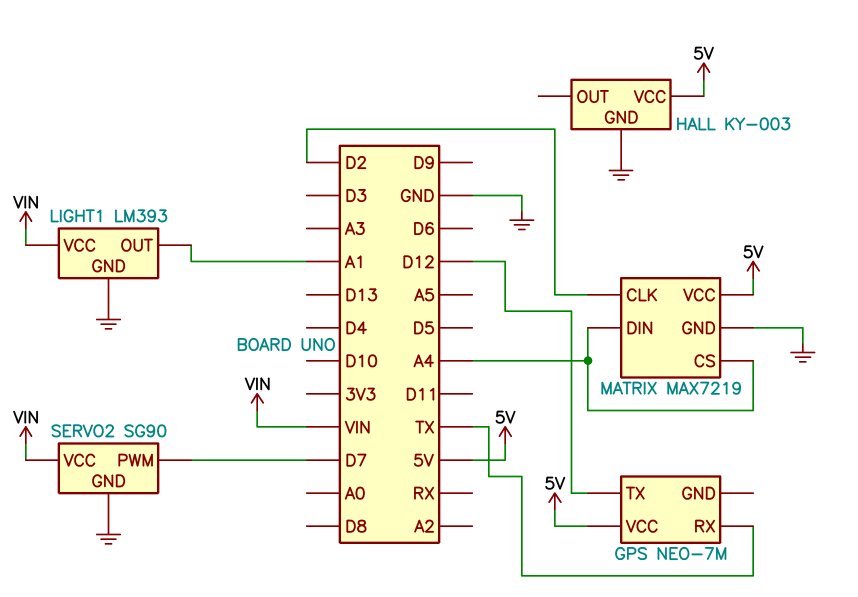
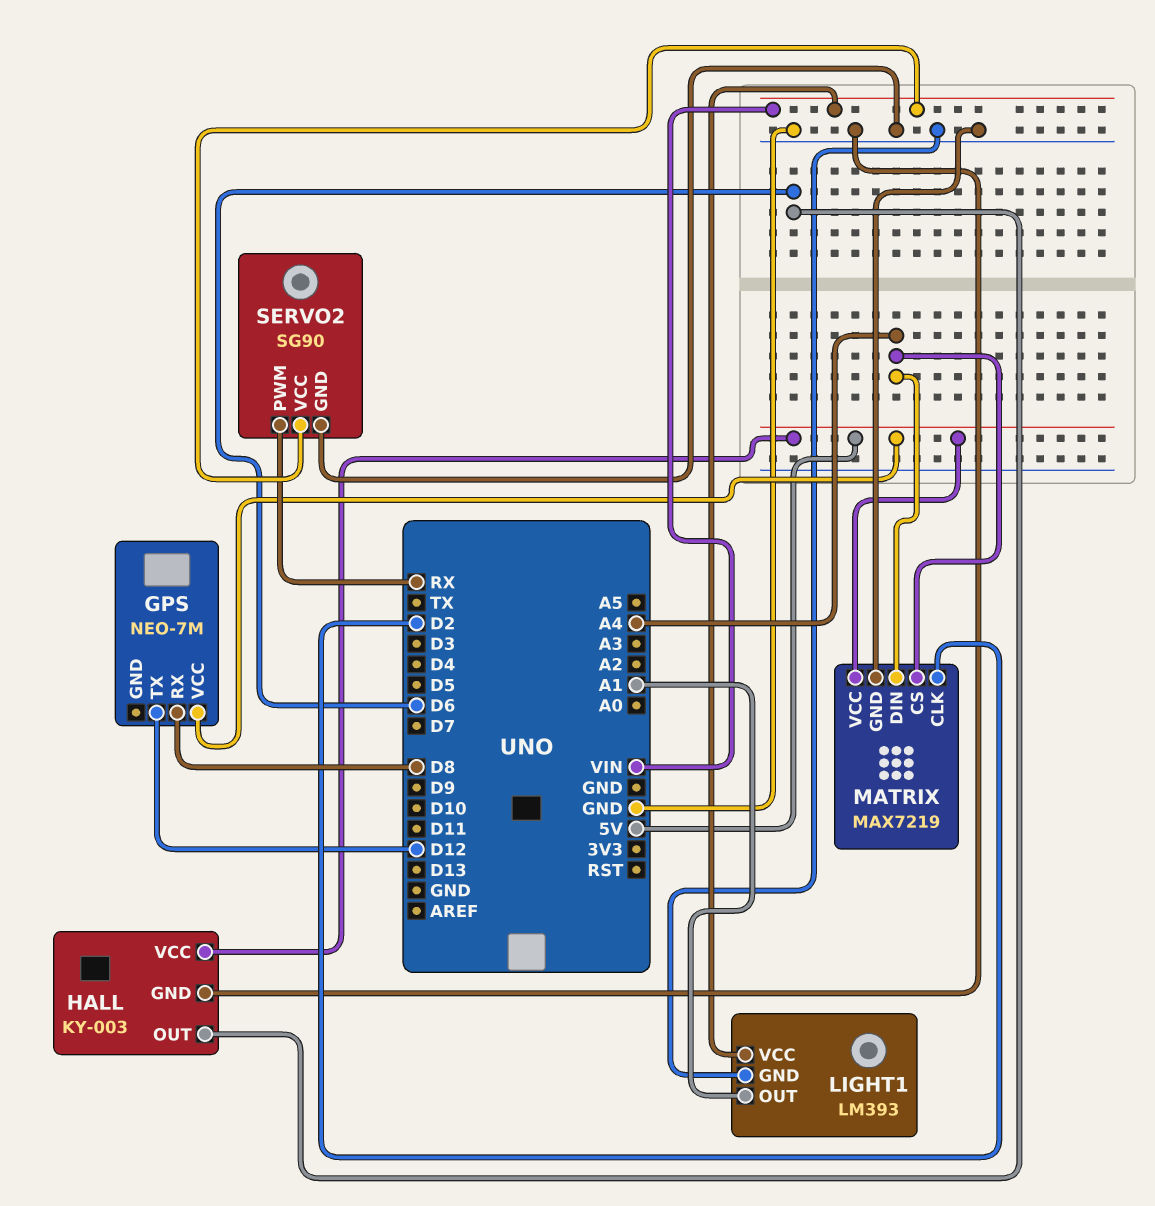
GPS pin RX: TX -> D8
HALL pin OUT: none -> D6
SERVO2 pin PWM: D7 -> RX

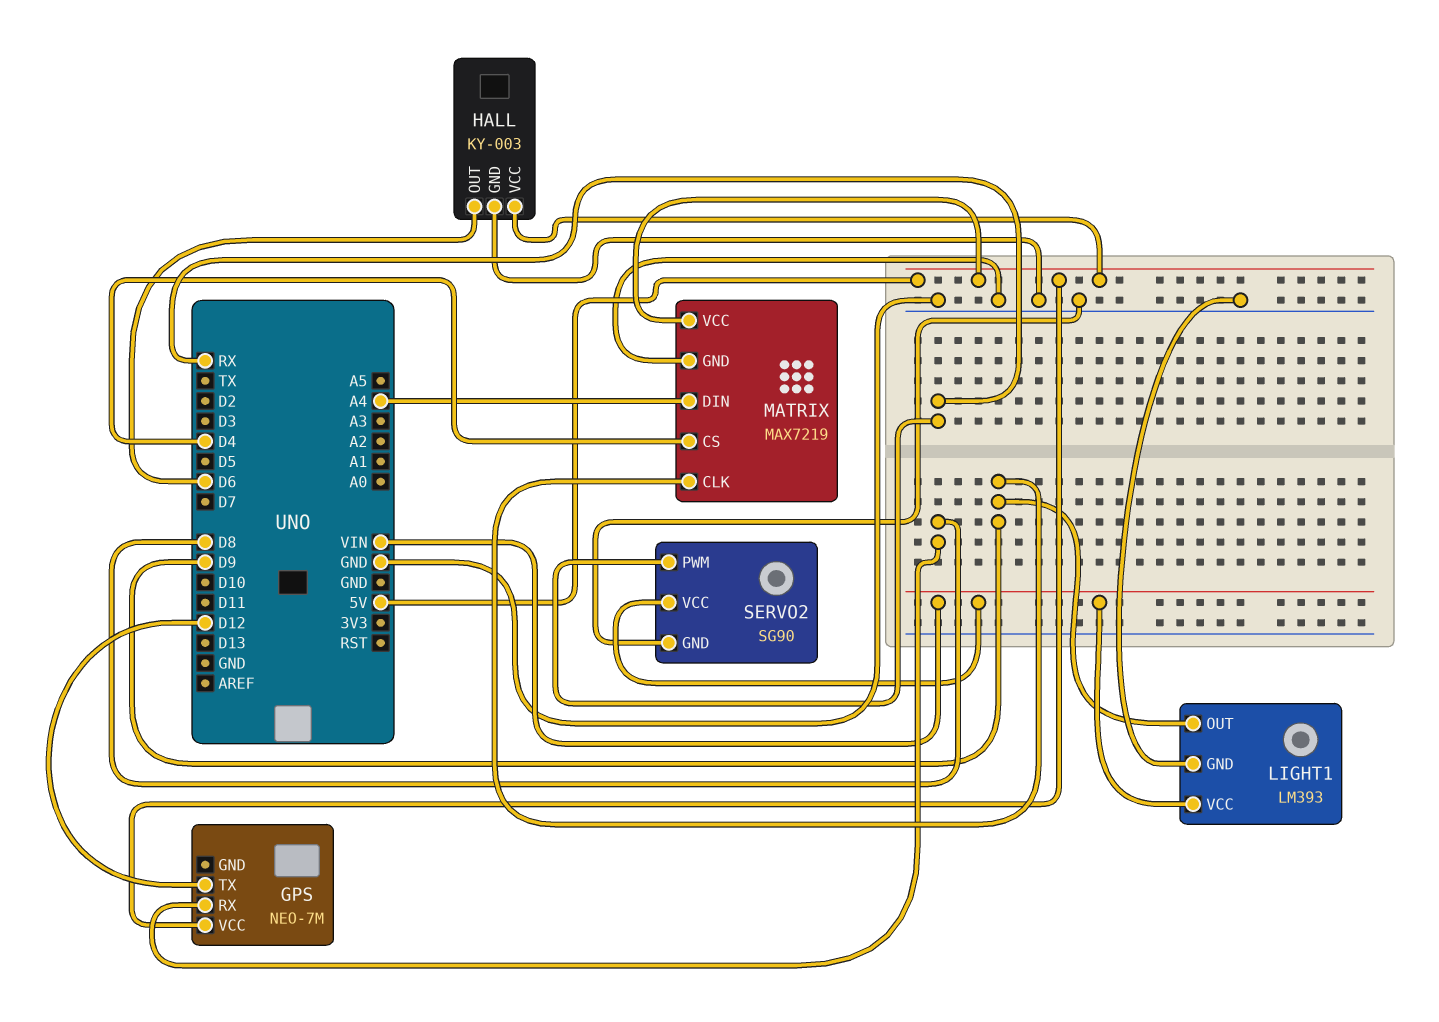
LIGHT1 pin OUT: A1 -> D9
MATRIX pin CLK: D2 -> D9
MATRIX pin CS: A4 -> D4

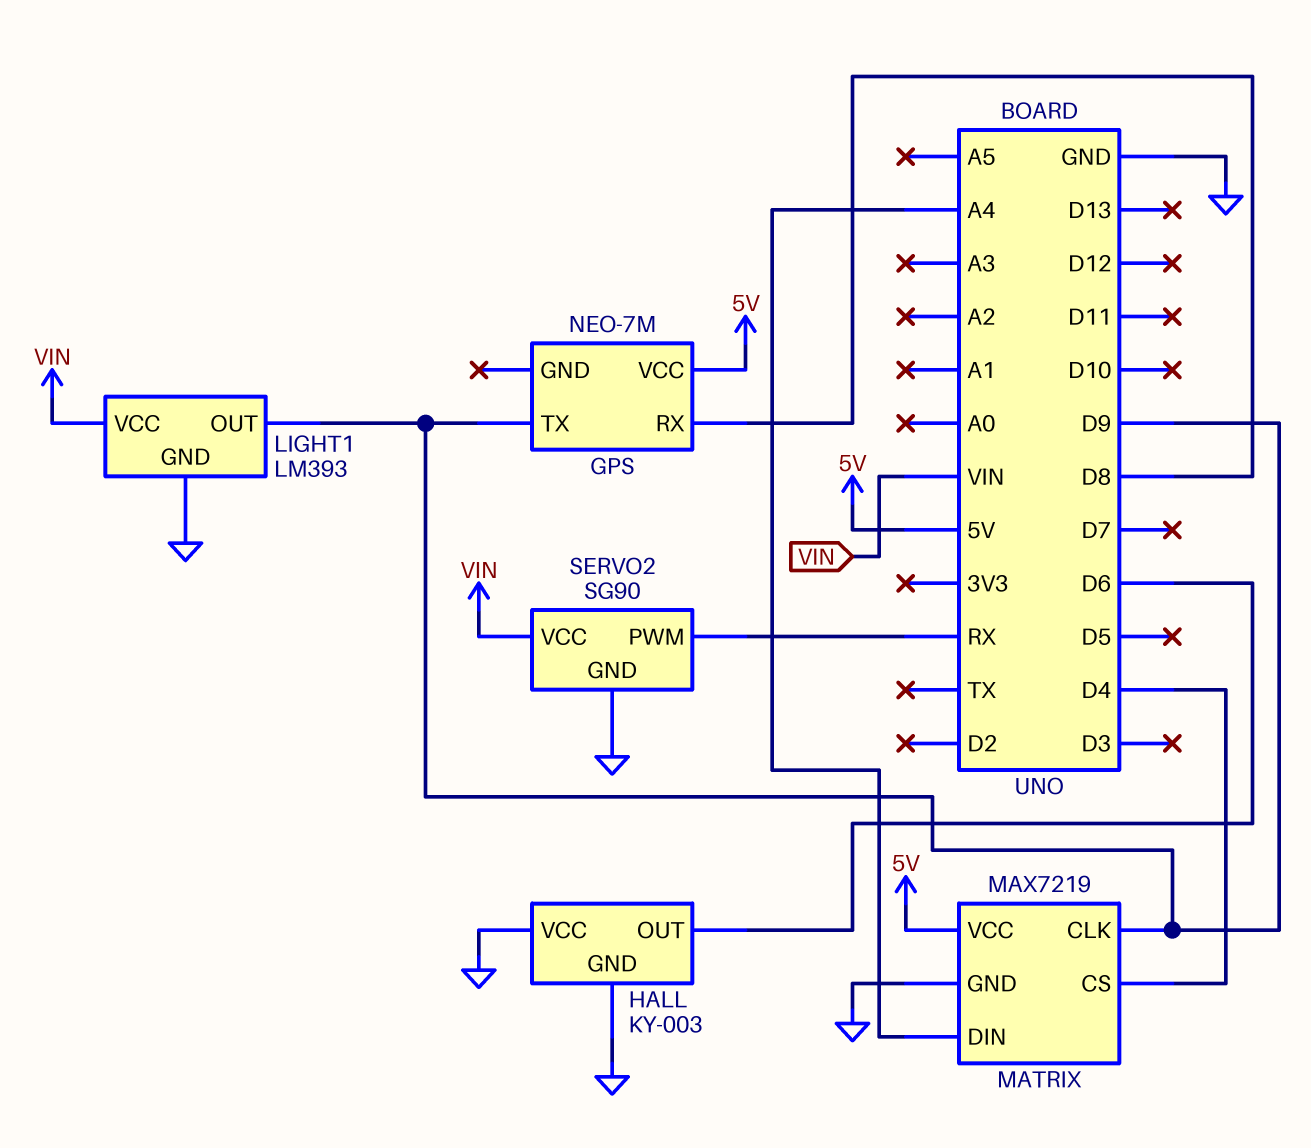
GPS pin TX: D12 -> D9
HALL pin VCC: 5V -> GND

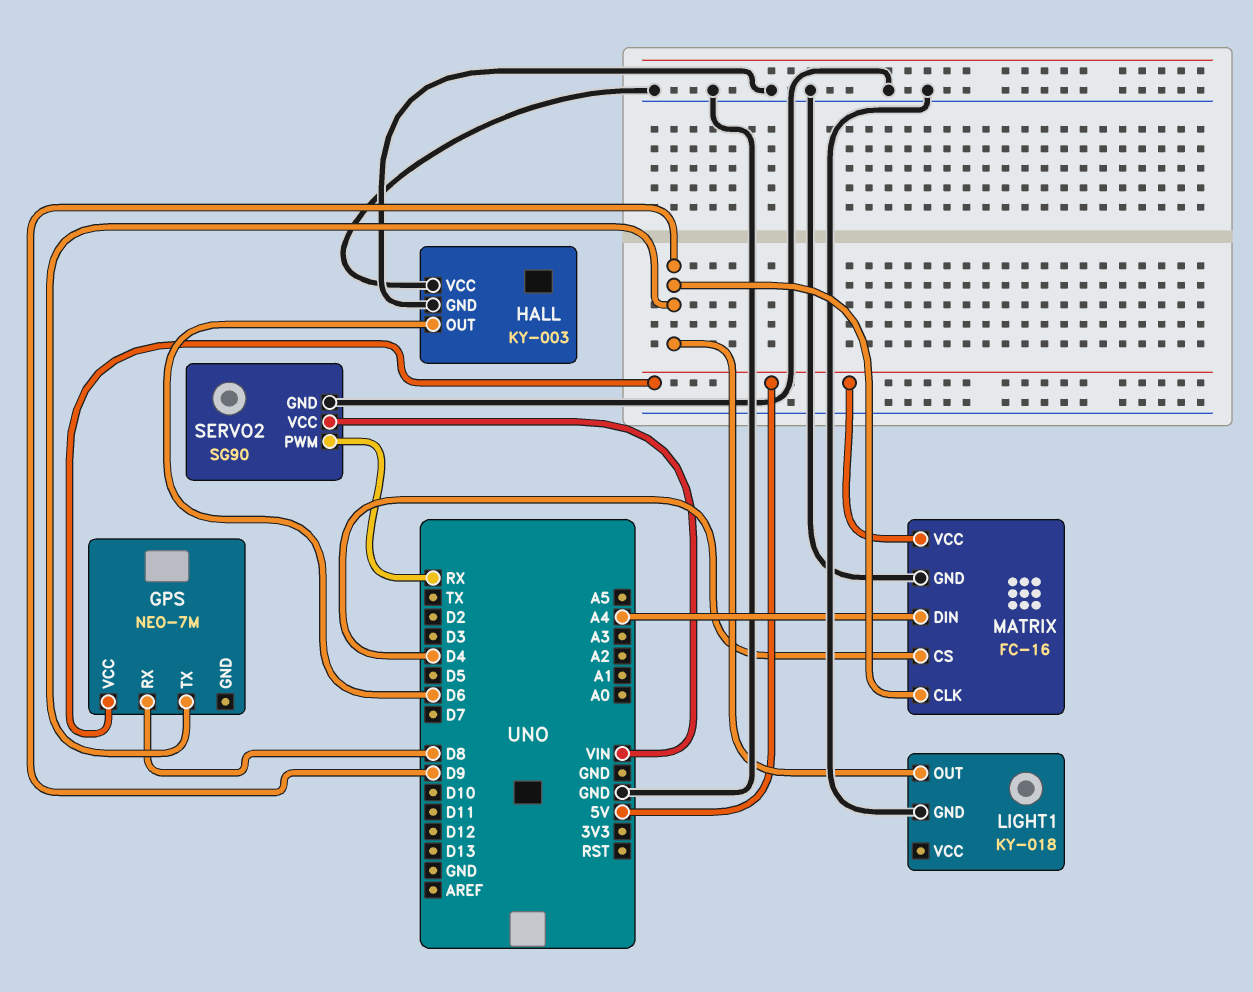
LIGHT1: LM393 -> KY-018
LIGHT1 pin VCC: VIN -> none
MATRIX: MAX7219 -> FC-16

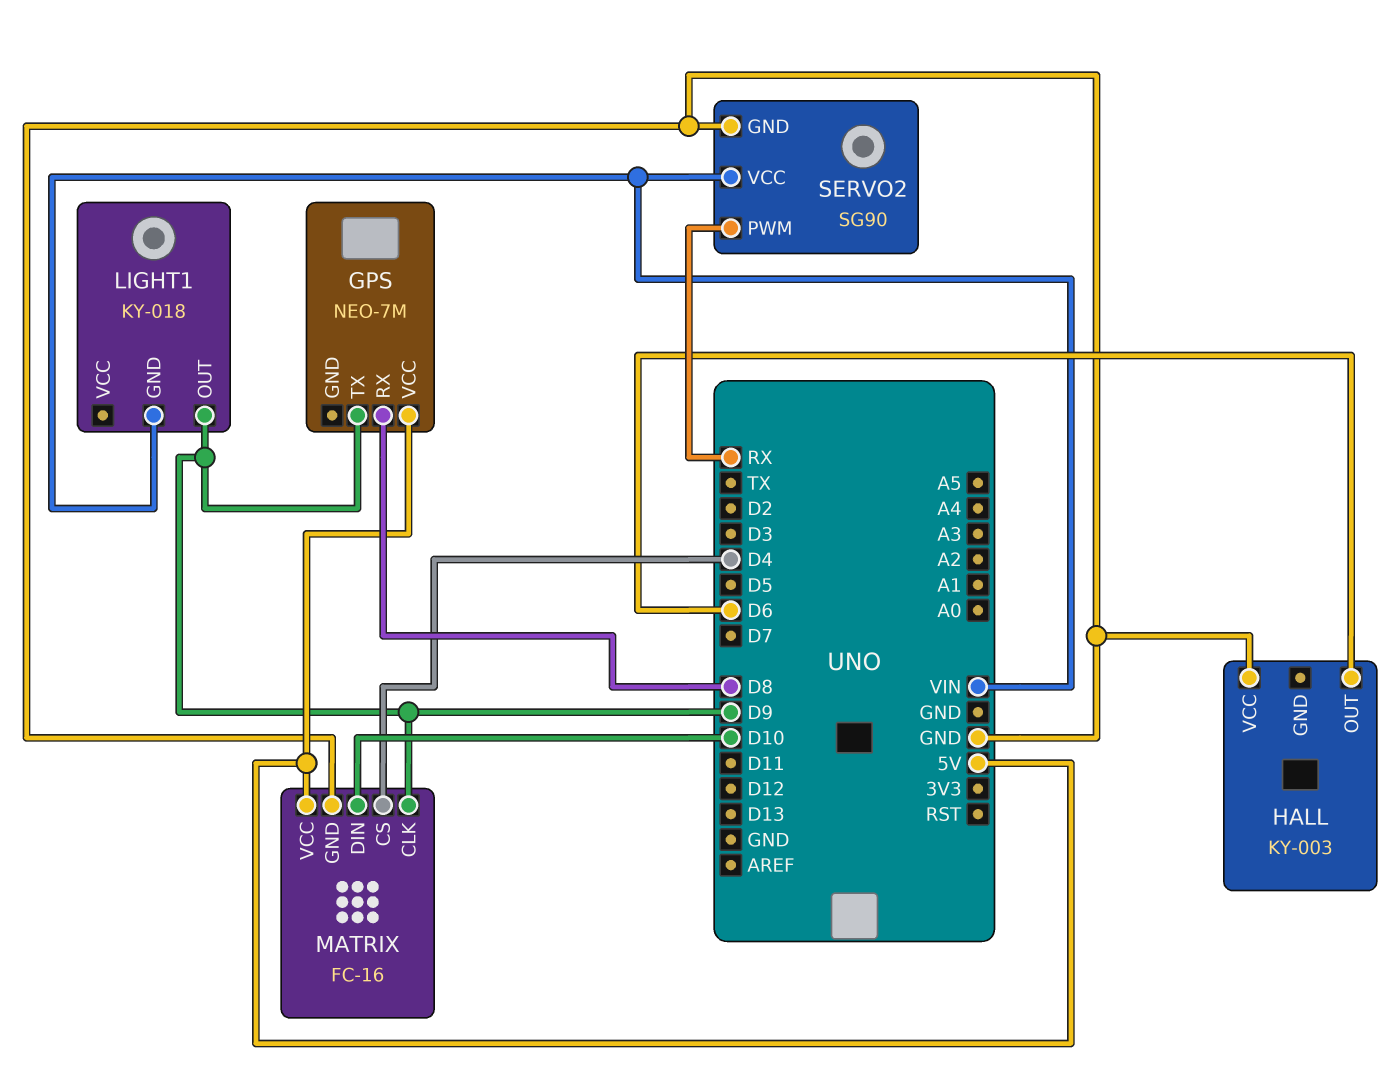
HALL pin GND: GND -> none
LIGHT1 pin GND: GND -> VIN
MATRIX pin DIN: A4 -> D10

